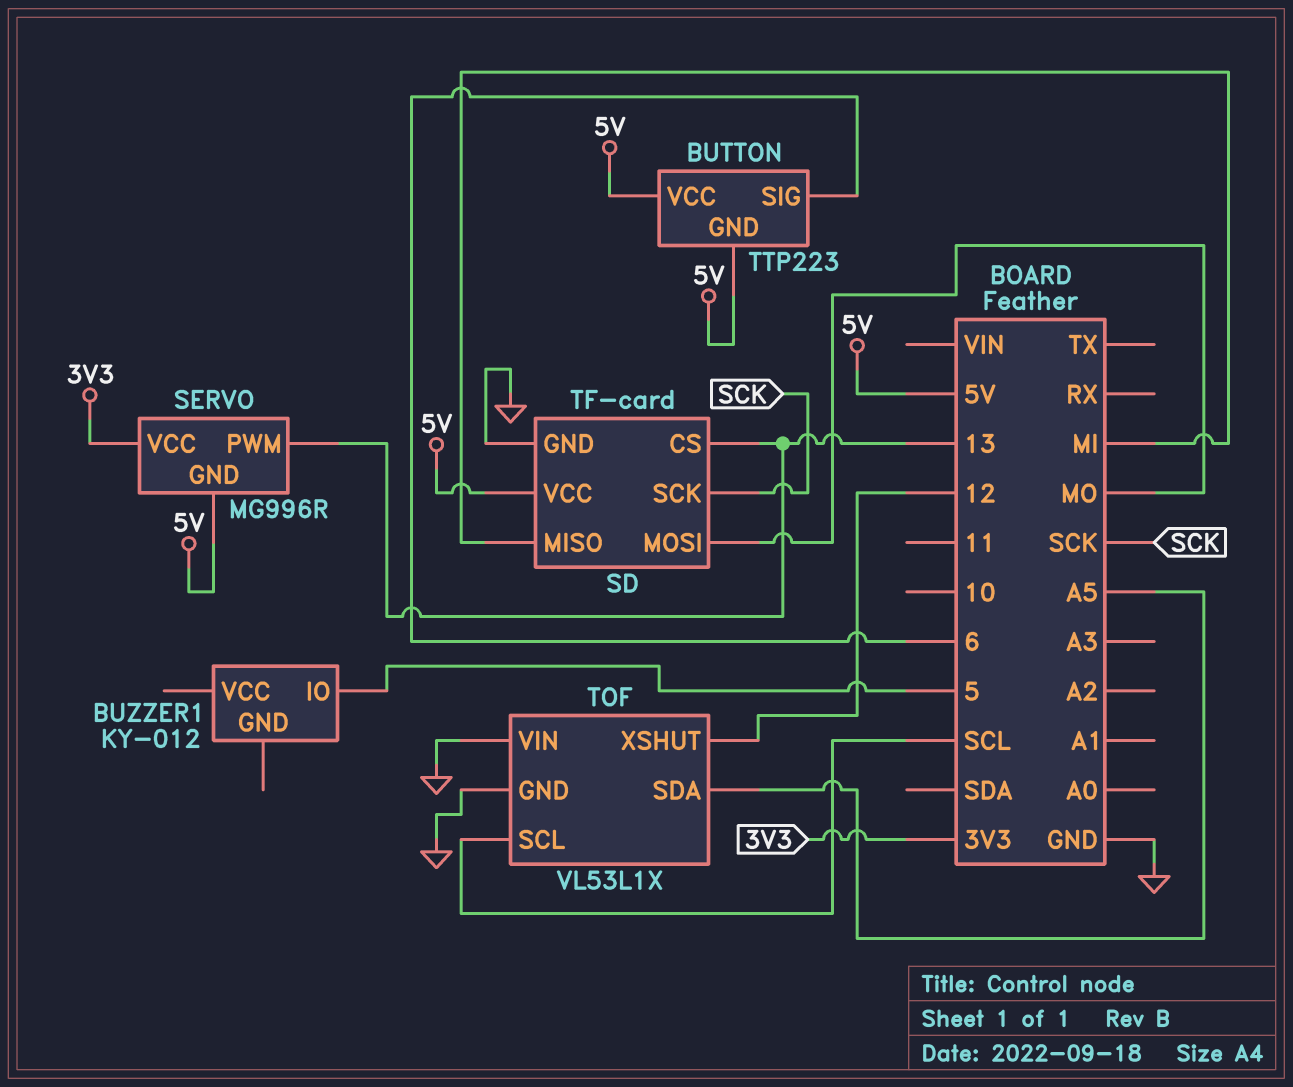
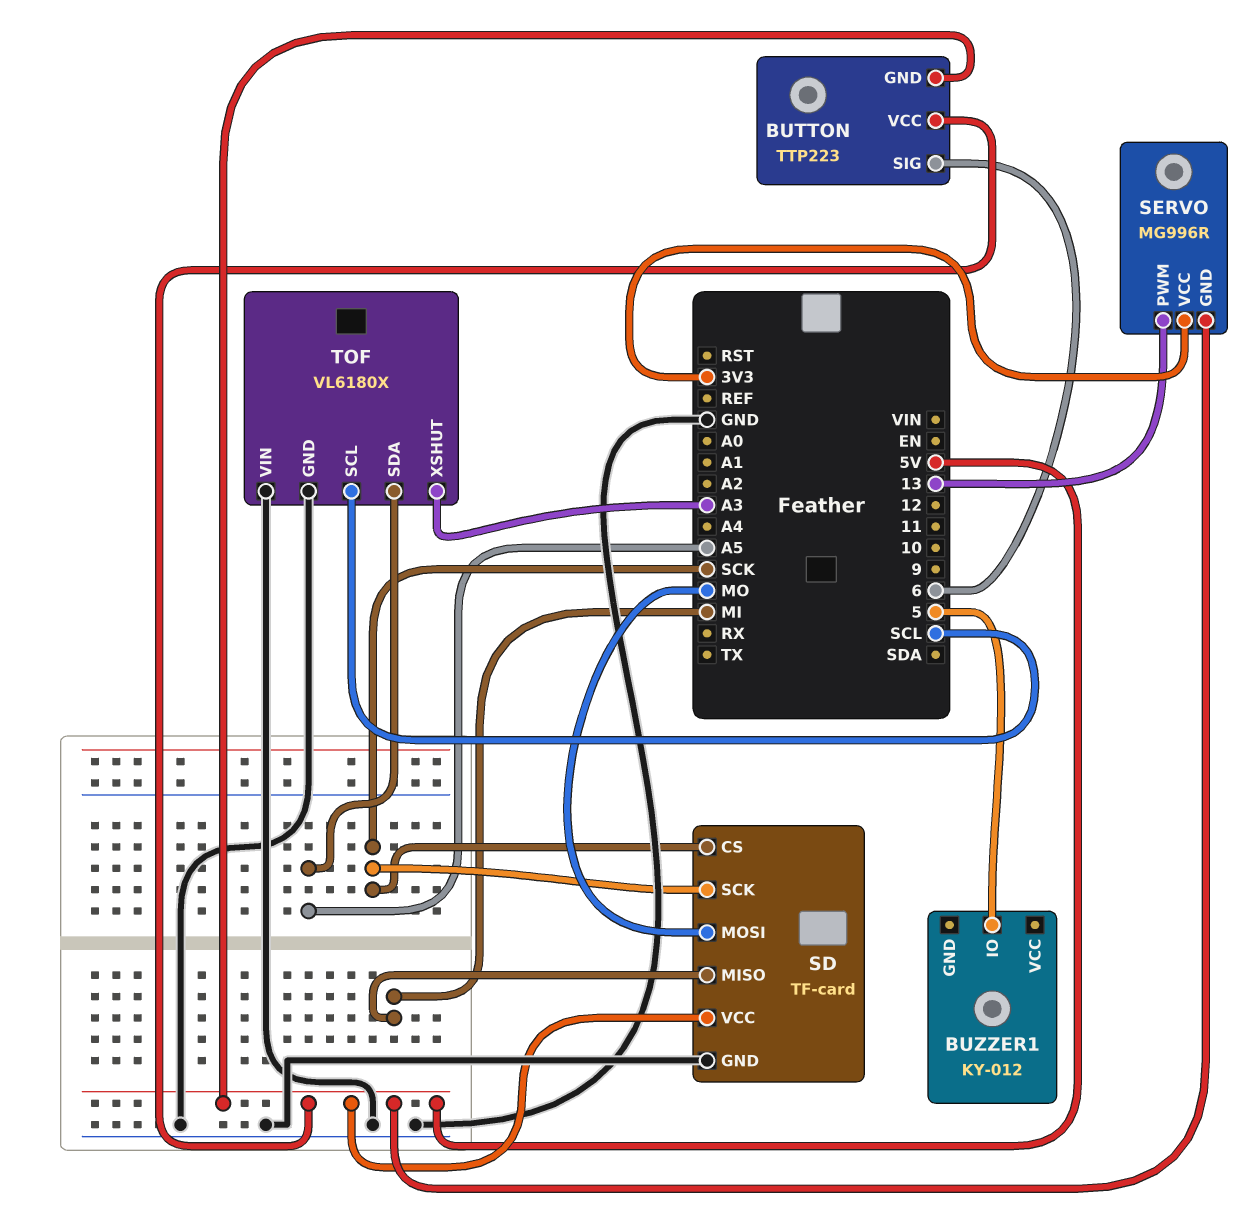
SD pin CS: 13 -> SCK
TOF: VL53L1X -> VL6180X
TOF pin XSHUT: 12 -> A3

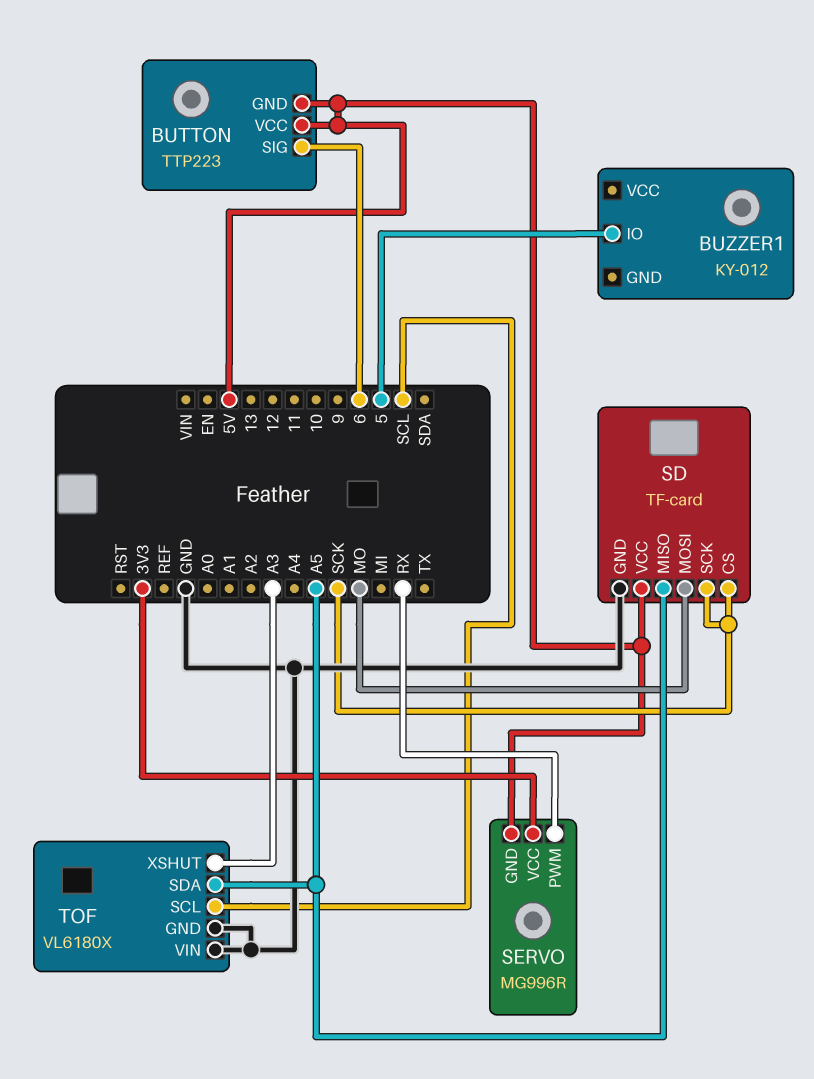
SD pin MISO: MI -> A5
SERVO pin PWM: 13 -> RX

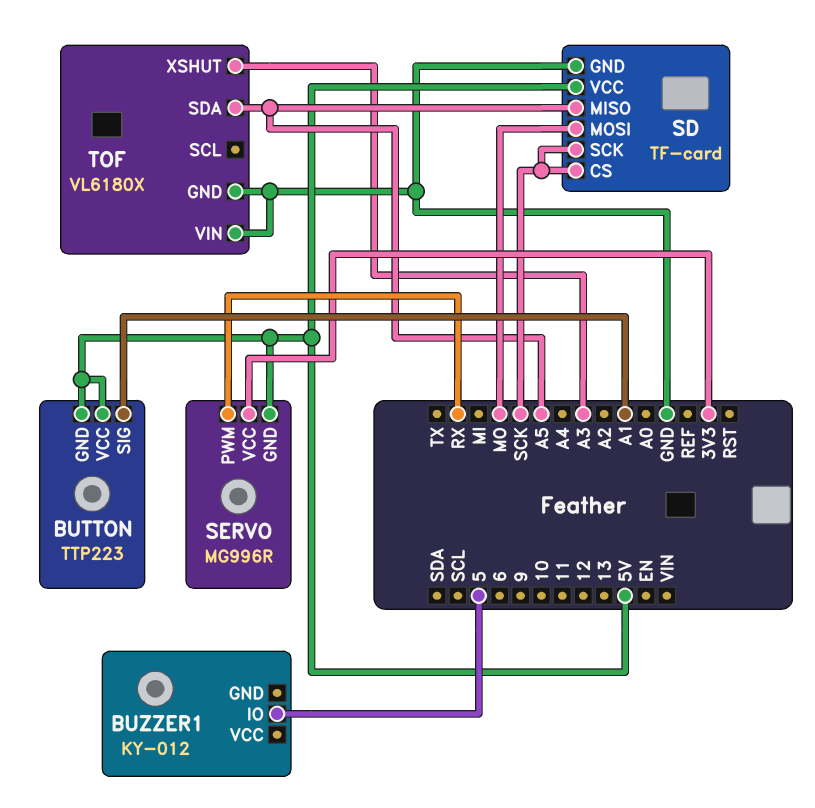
BUTTON pin SIG: 6 -> A1
TOF pin SCL: SCL -> none

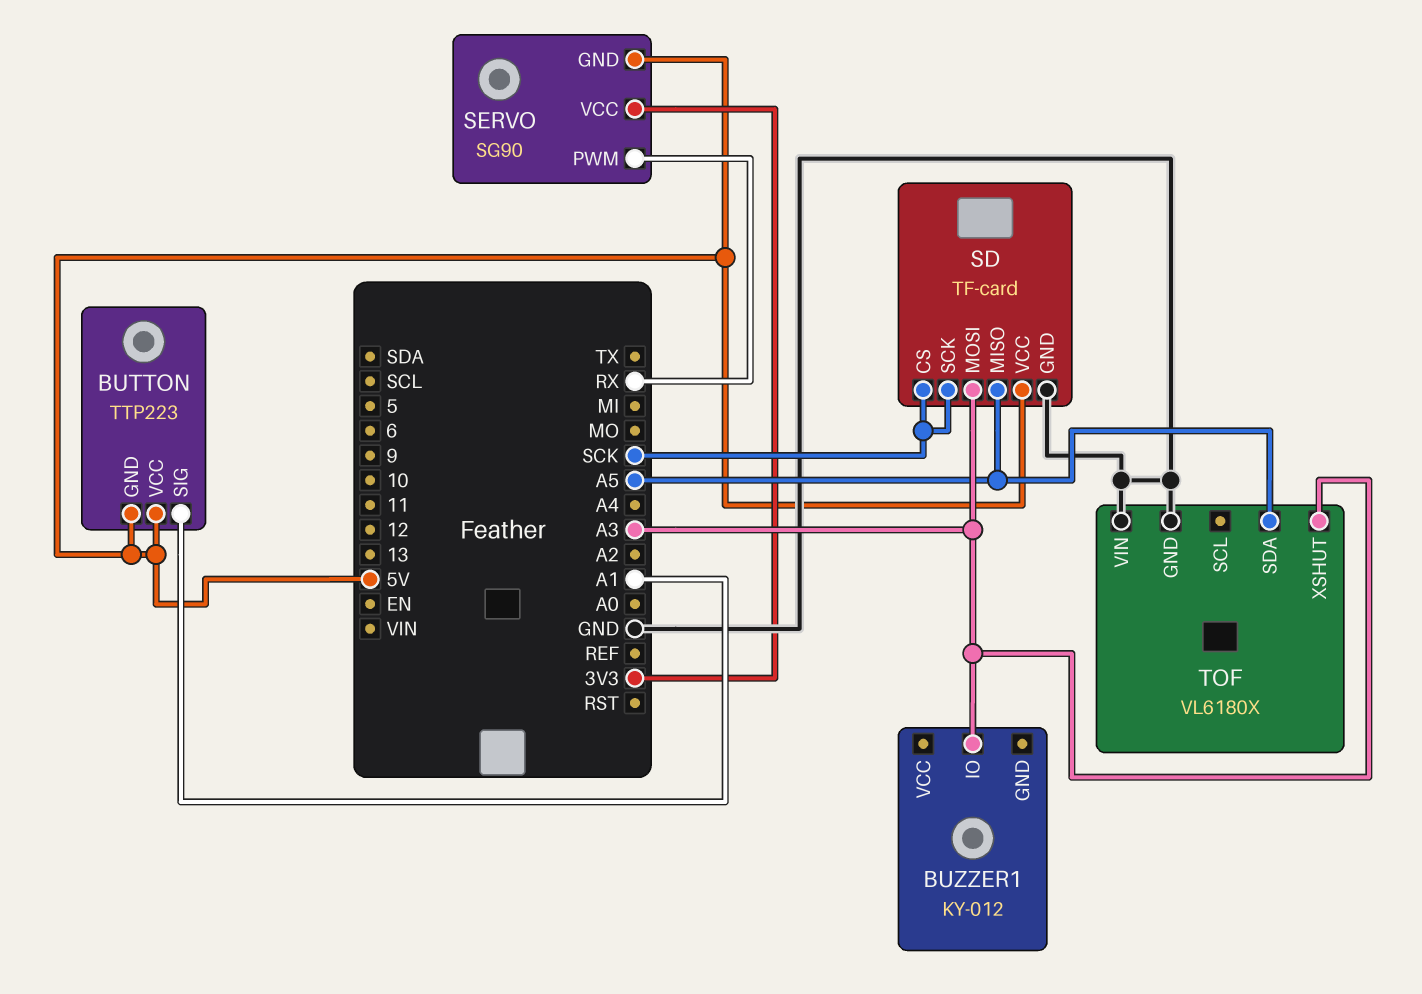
BUZZER1 pin IO: 5 -> A3
SD pin MOSI: MO -> A3
SERVO: MG996R -> SG90

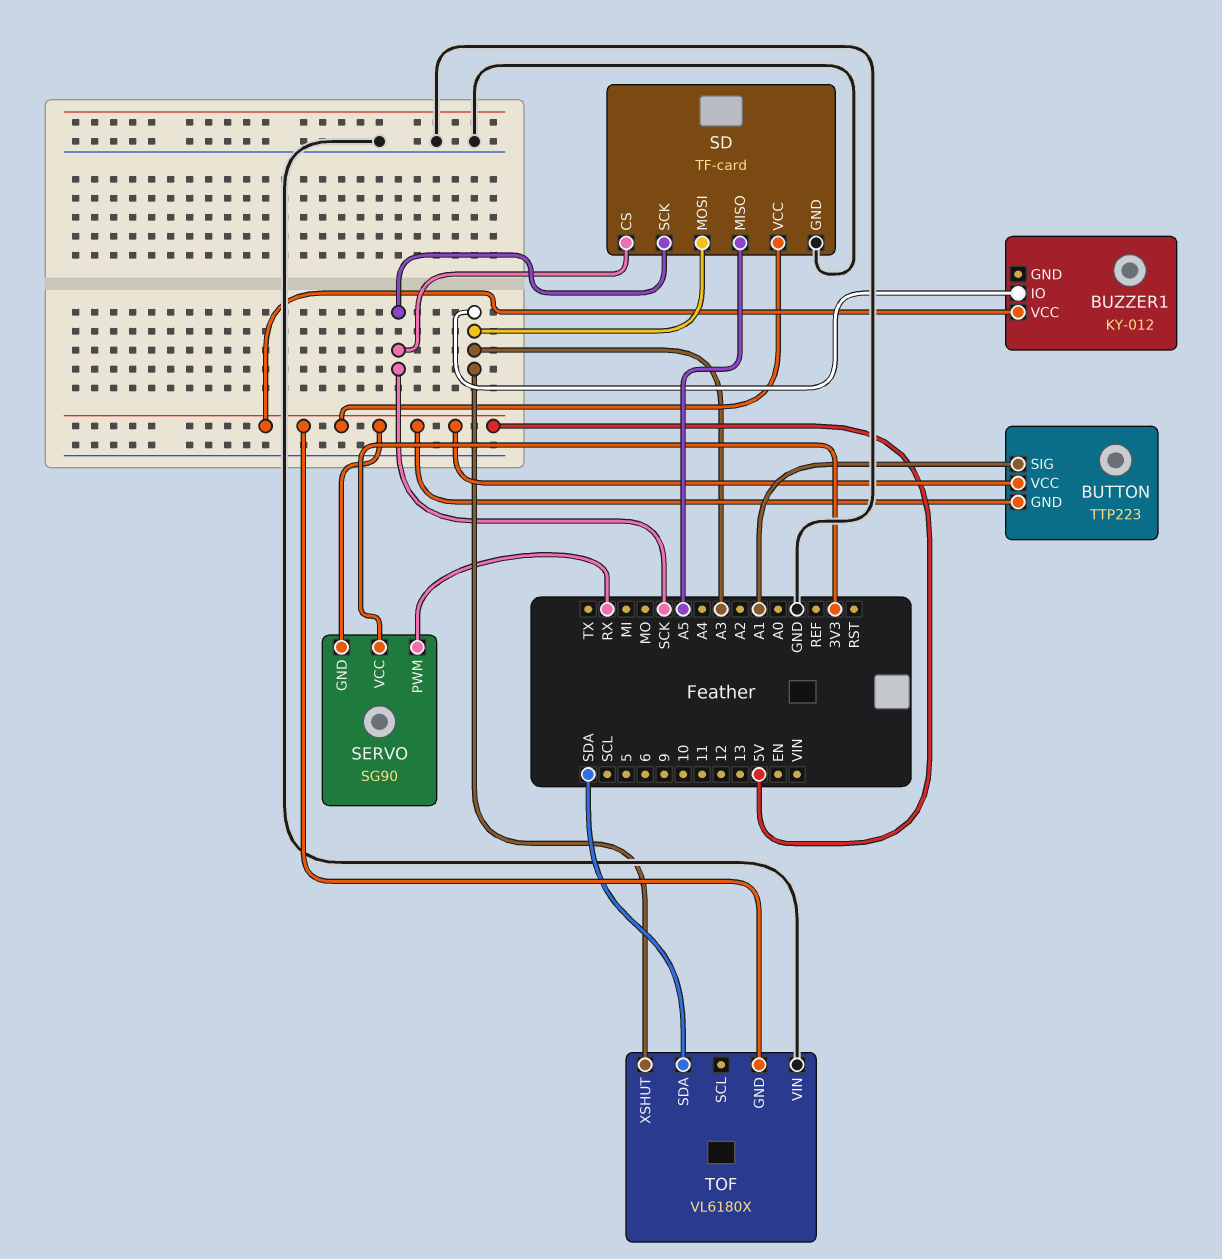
BUZZER1 pin VCC: none -> 5V
TOF pin GND: GND -> 5V
TOF pin SDA: A5 -> SDA

